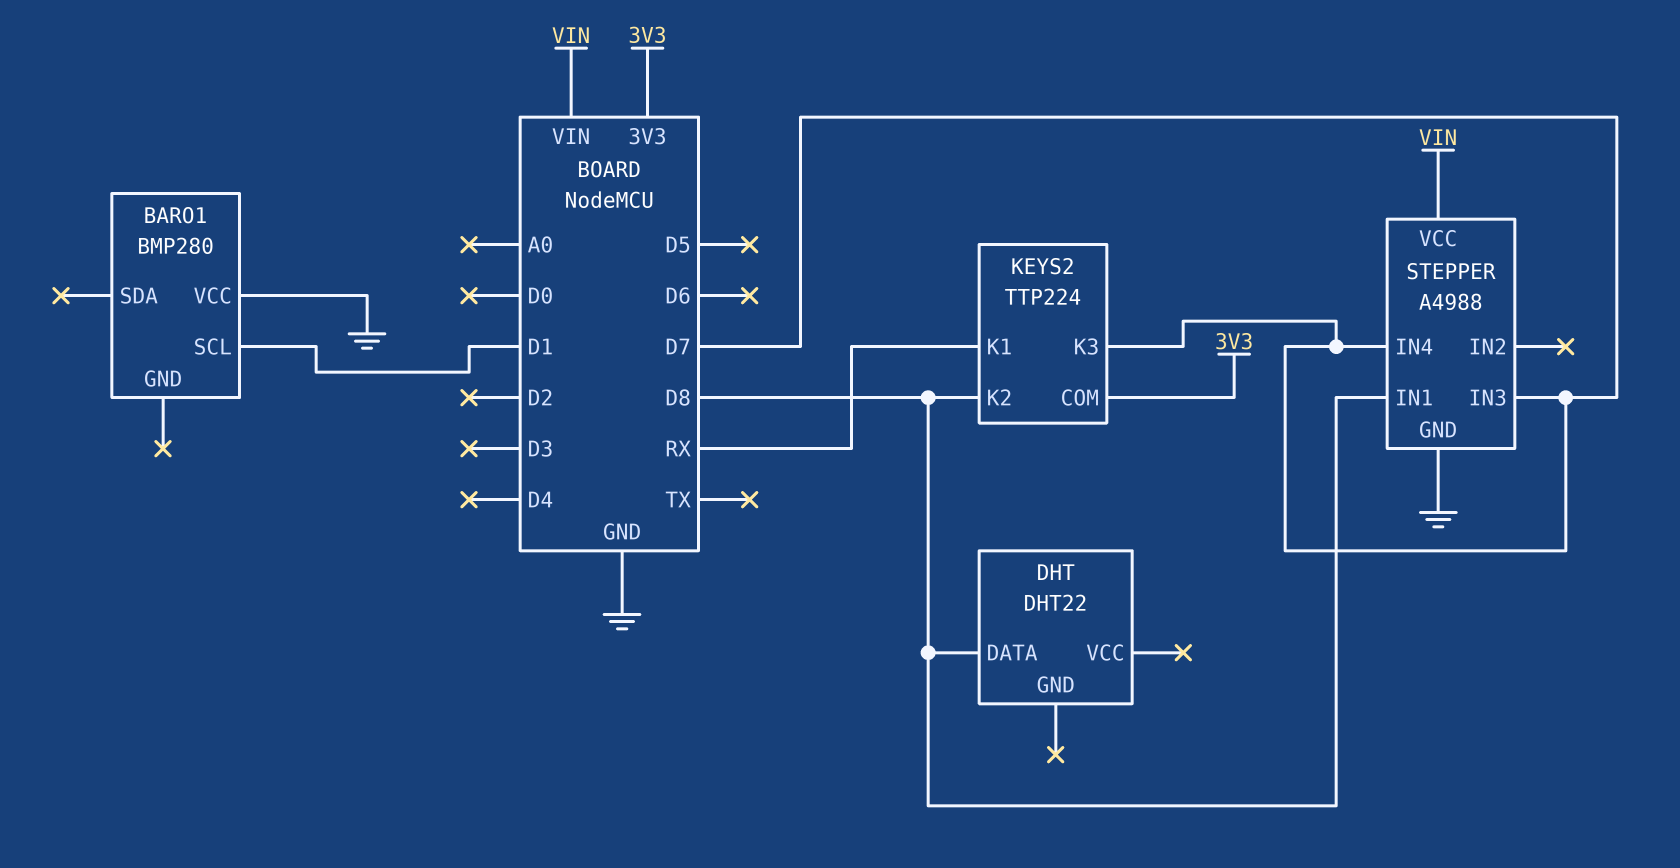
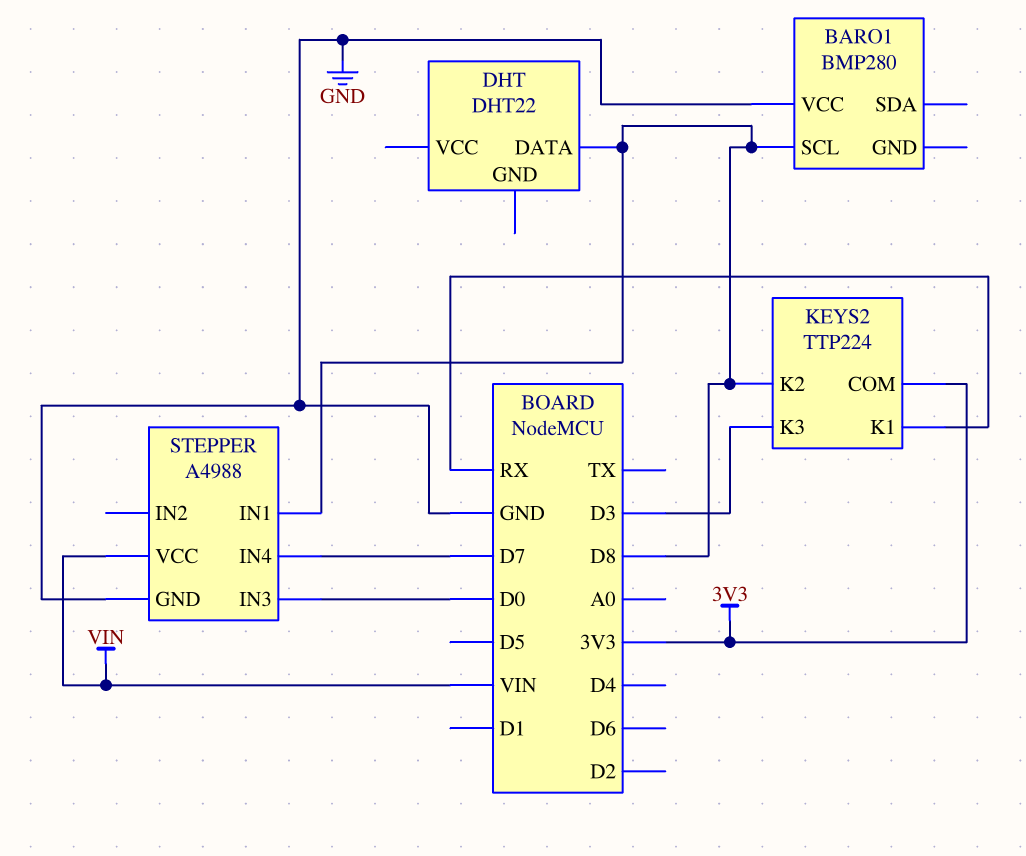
BARO1 pin SCL: D1 -> D8
KEYS2 pin K3: D7 -> D3
STEPPER pin IN3: D7 -> D0

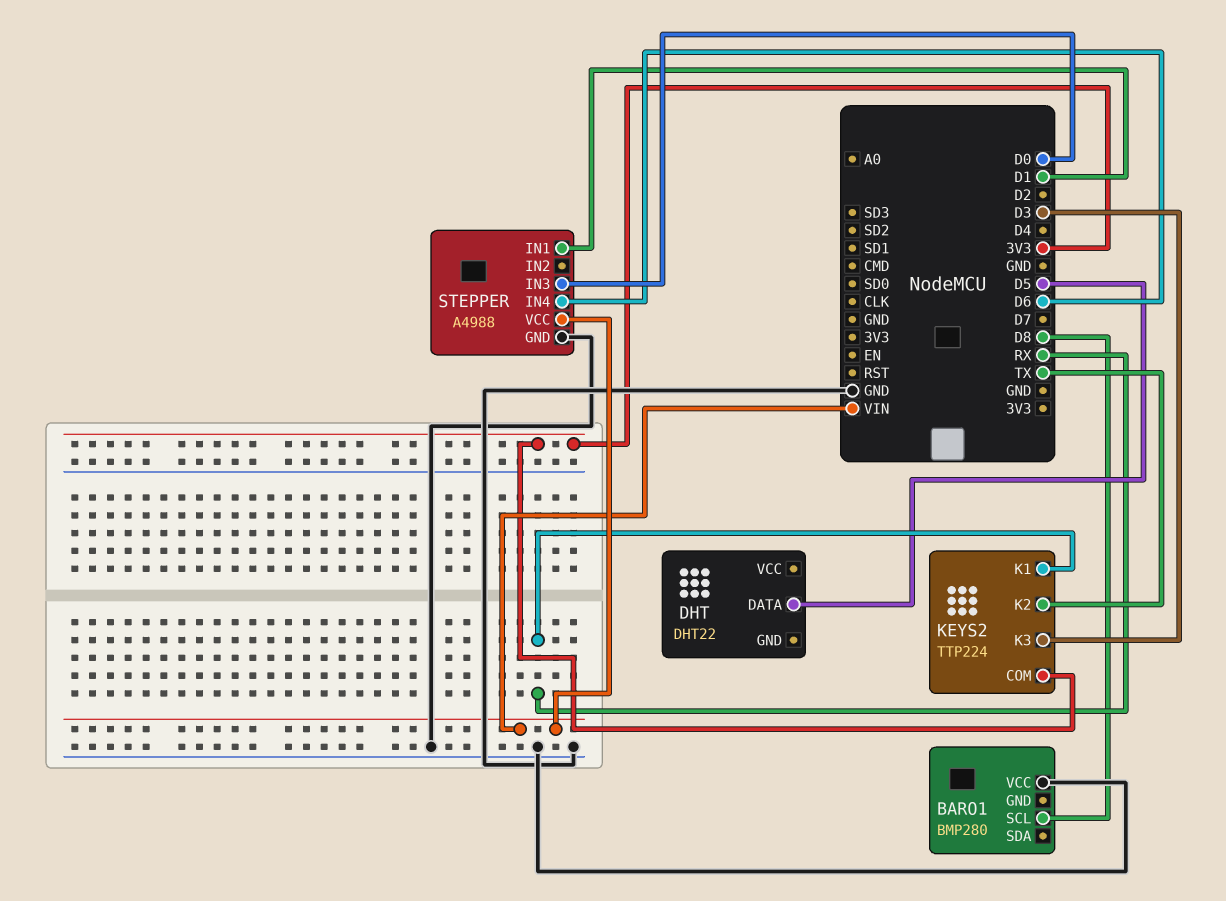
DHT pin DATA: D8 -> D5
KEYS2 pin K2: D8 -> TX
STEPPER pin IN1: D8 -> D1
STEPPER pin IN4: D7 -> D6

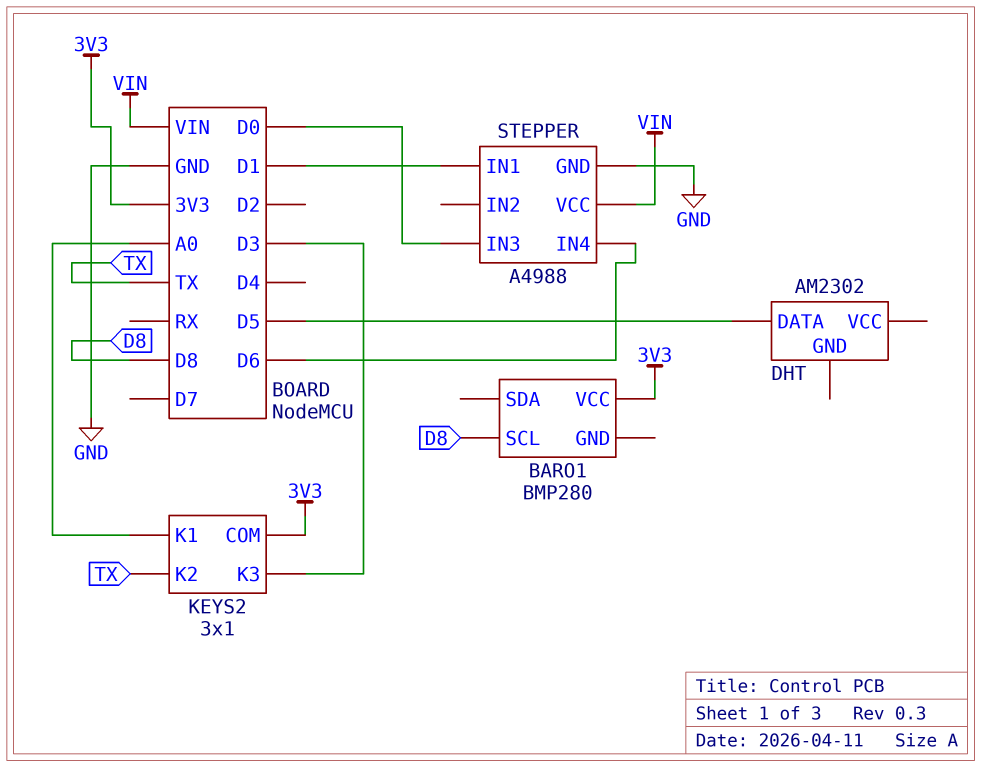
BARO1 pin VCC: GND -> 3V3
DHT: DHT22 -> AM2302
KEYS2: TTP224 -> 3x1
KEYS2 pin K1: RX -> A0

